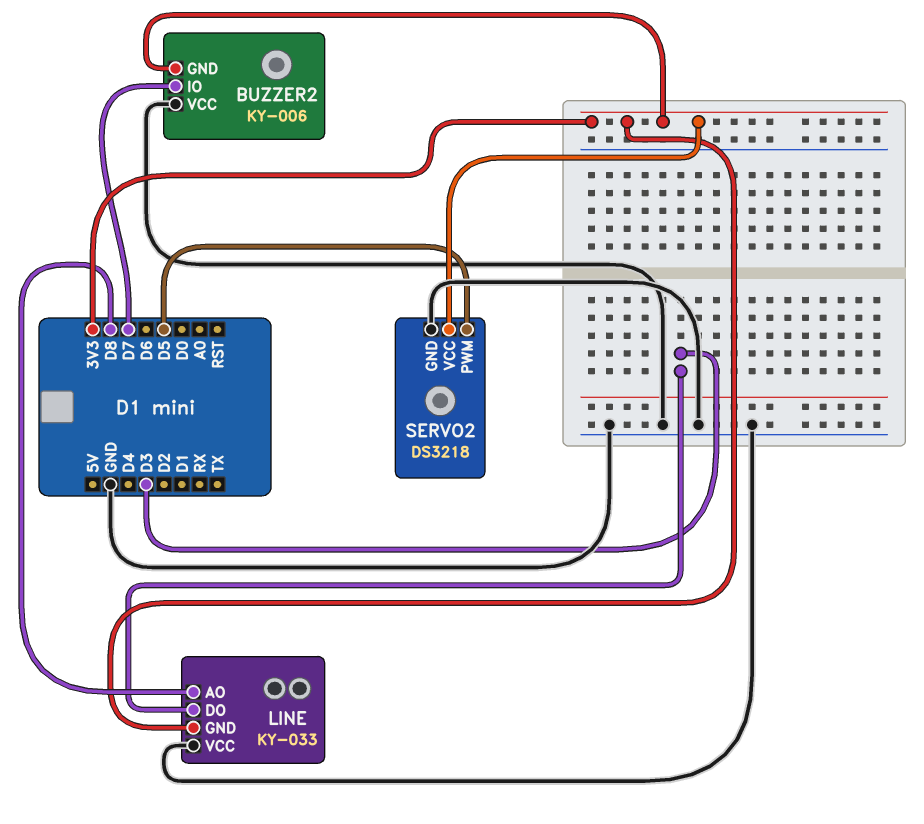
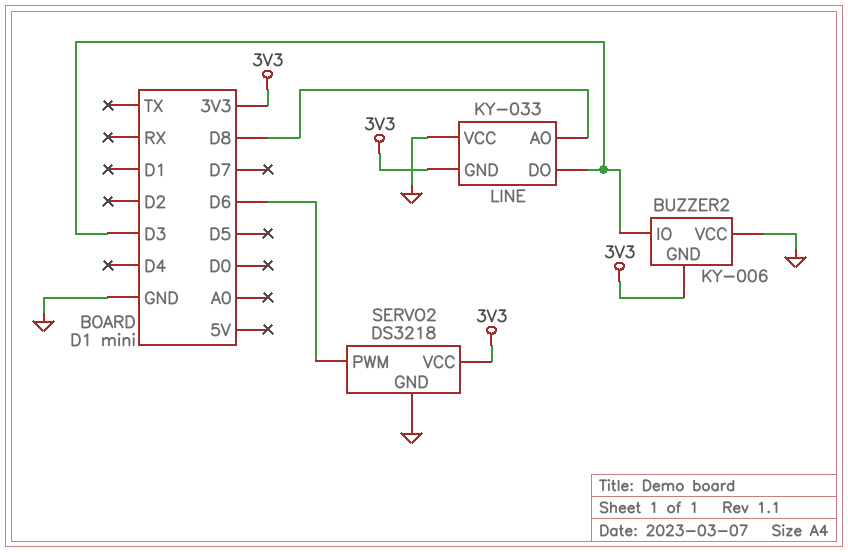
BUZZER2 pin IO: D7 -> D3
SERVO2 pin PWM: D5 -> D6

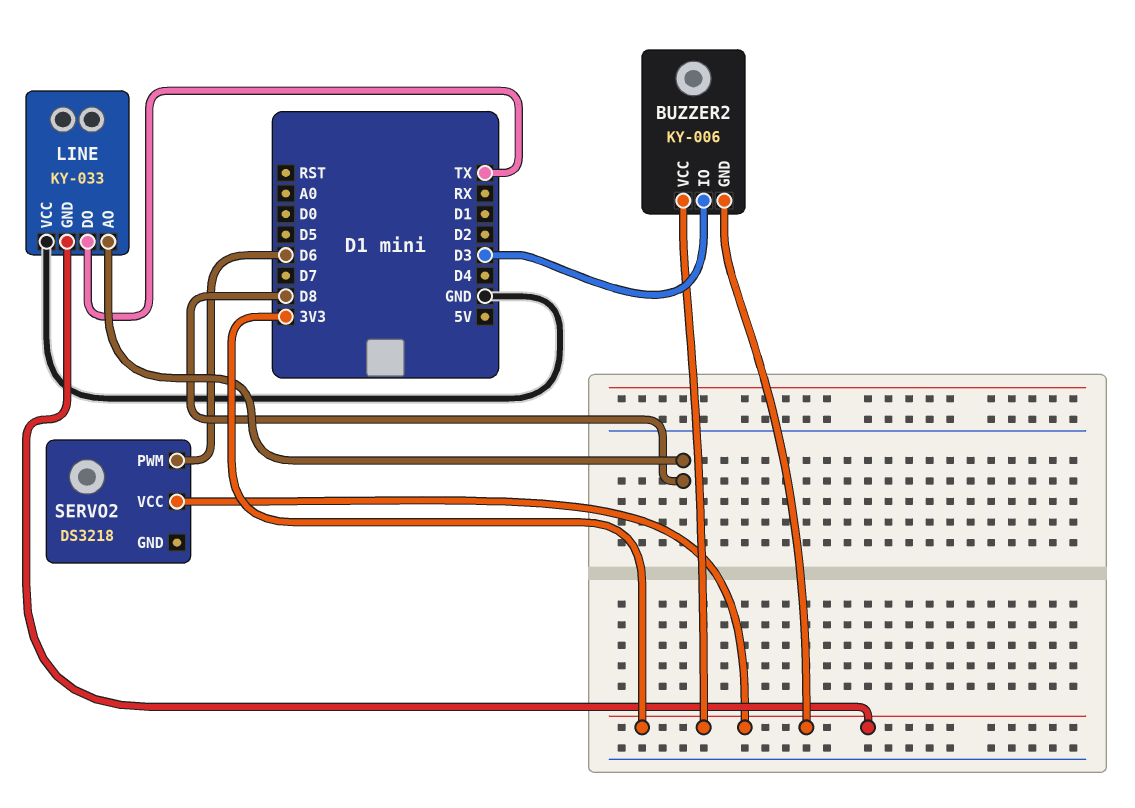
BUZZER2 pin VCC: GND -> 3V3
LINE pin DO: D3 -> TX
SERVO2 pin GND: GND -> none

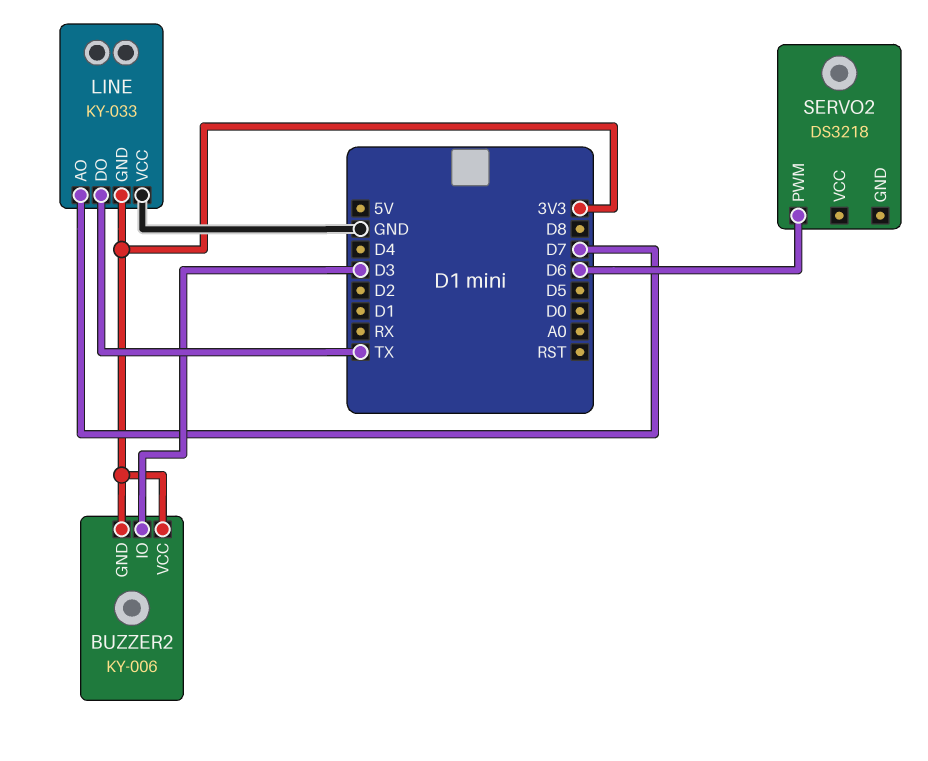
LINE pin AO: D8 -> D7
SERVO2 pin VCC: 3V3 -> none

